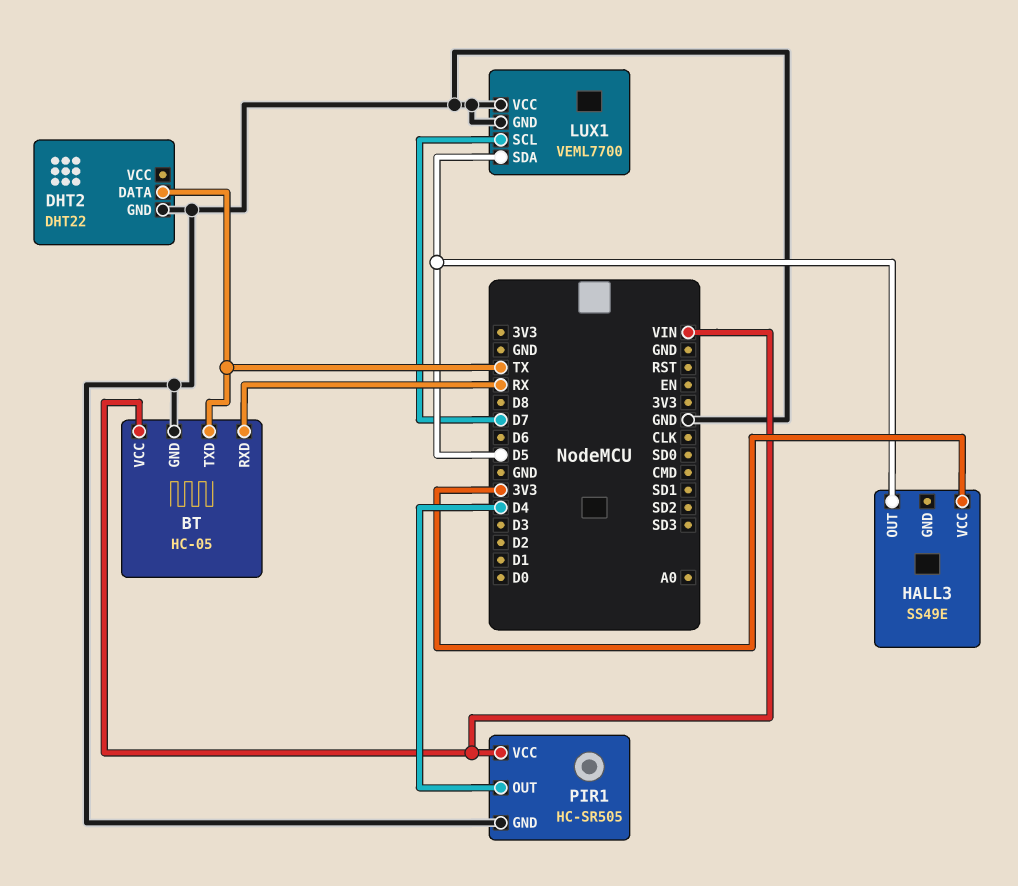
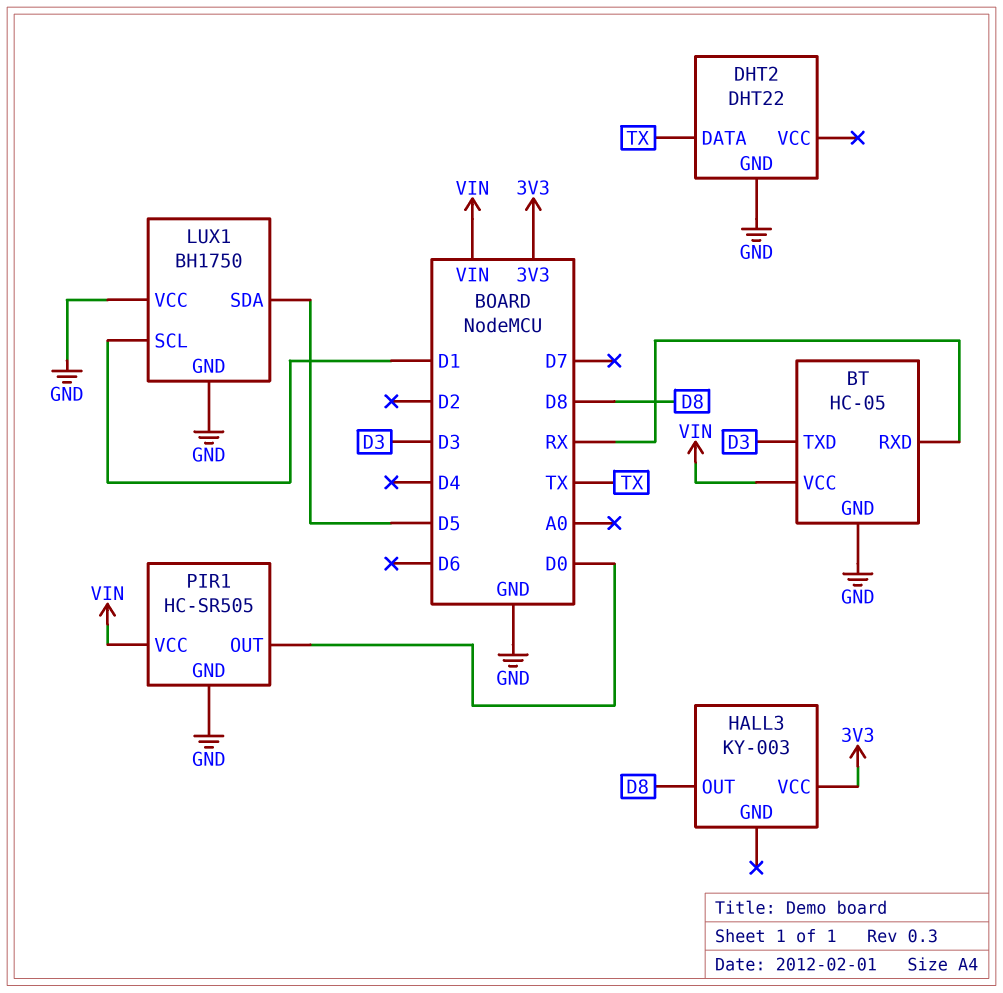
BT pin TXD: TX -> D3
HALL3: SS49E -> KY-003
HALL3 pin OUT: D5 -> D8
LUX1: VEML7700 -> BH1750
LUX1 pin SCL: D7 -> D1
PIR1 pin OUT: D4 -> D0

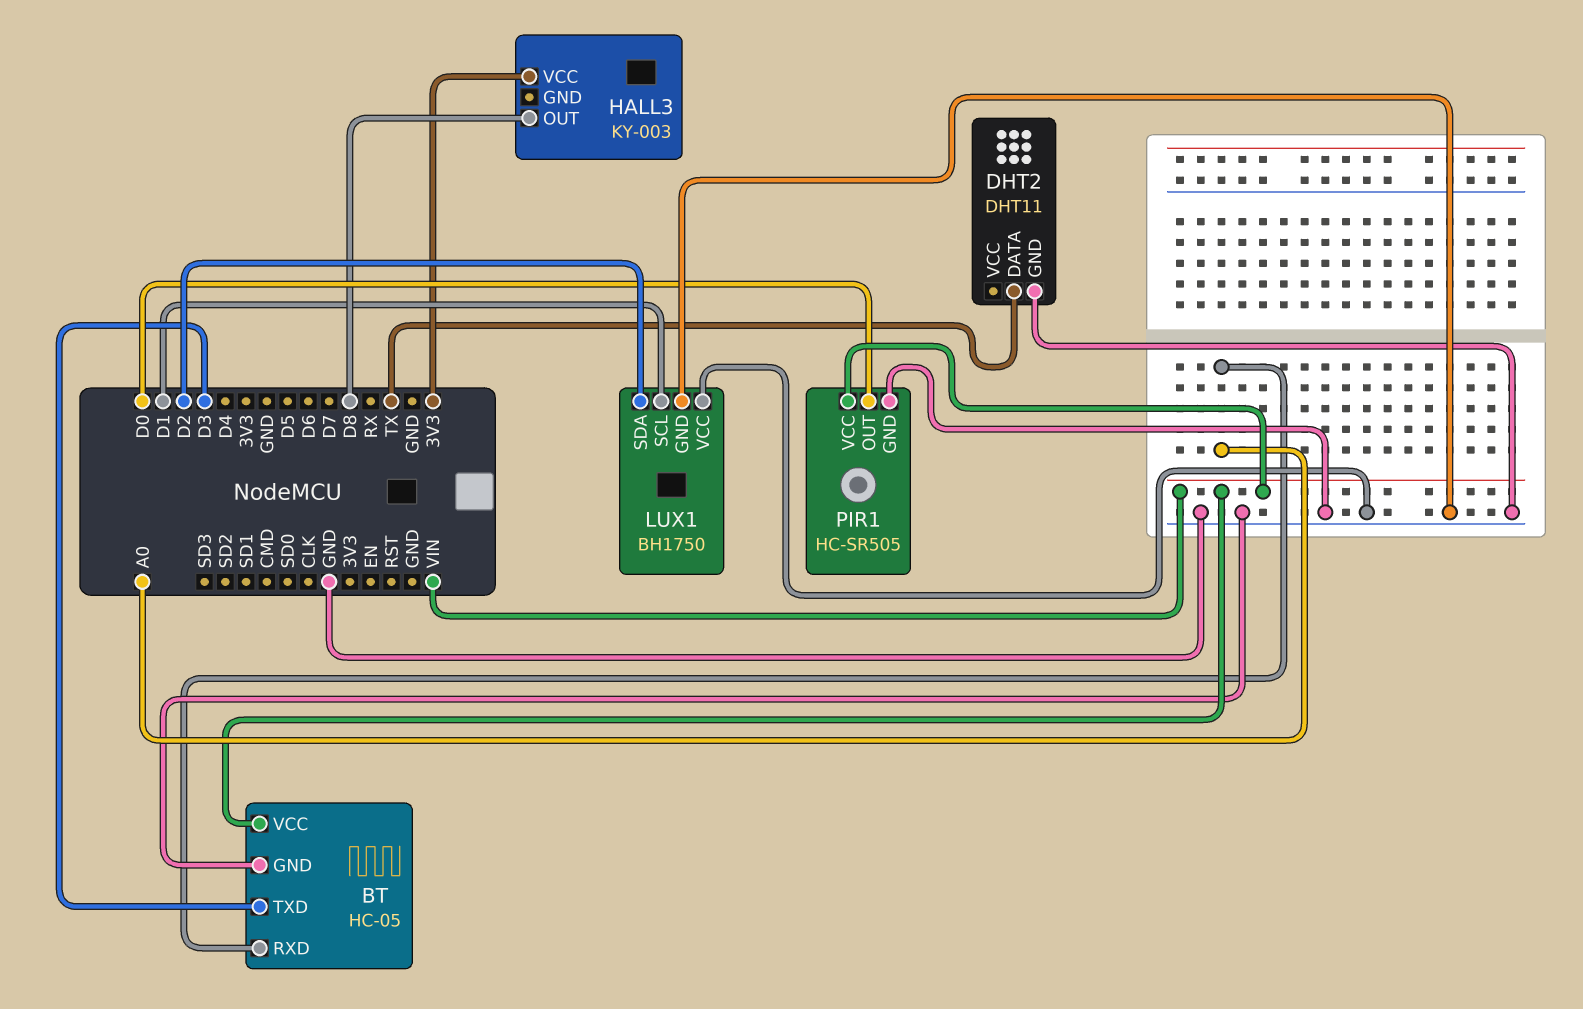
BT pin RXD: RX -> A0
DHT2: DHT22 -> DHT11
LUX1 pin SDA: D5 -> D2

